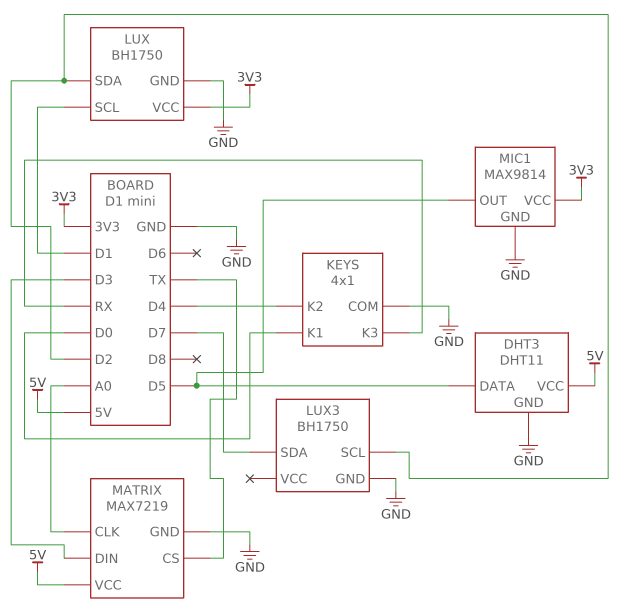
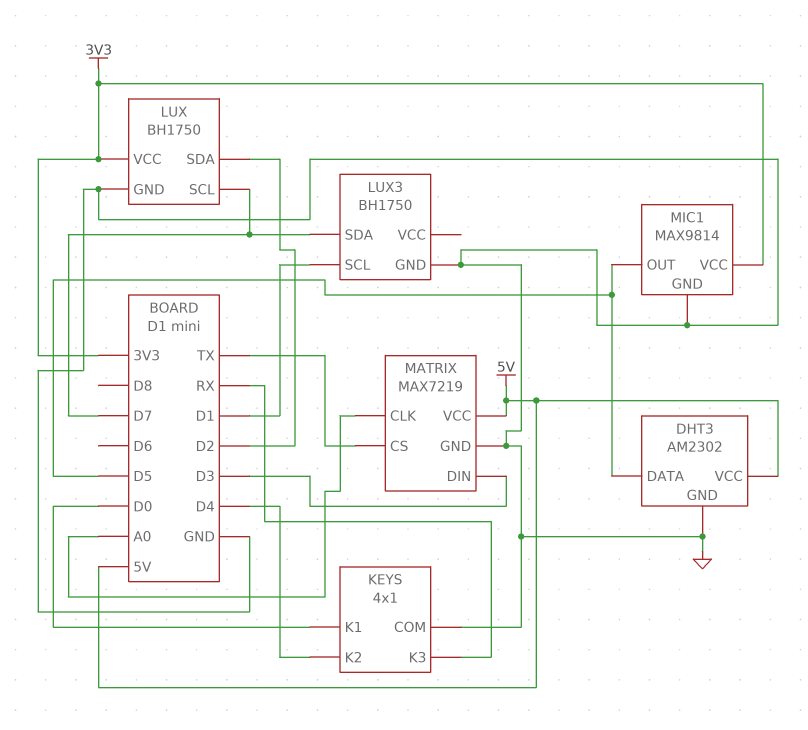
DHT3: DHT11 -> AM2302
LUX pin SCL: D1 -> D7
LUX3 pin SCL: D2 -> D1

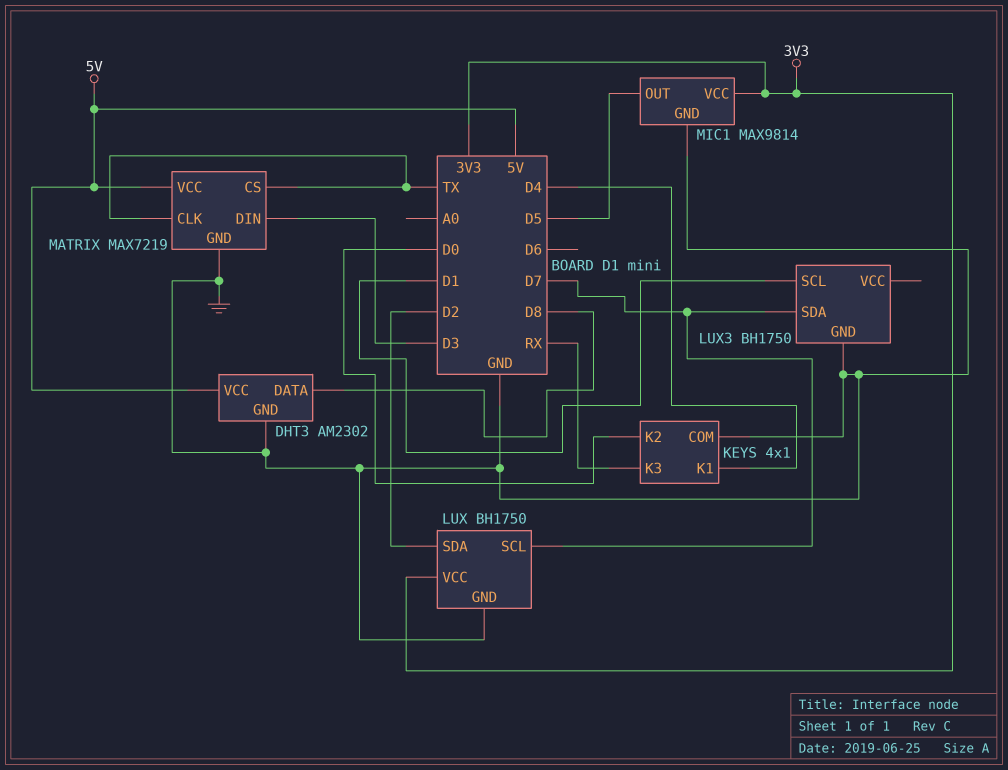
DHT3 pin DATA: D5 -> D8
KEYS pin K1: D0 -> D4
KEYS pin K2: D4 -> D0
MATRIX pin CLK: A0 -> TX

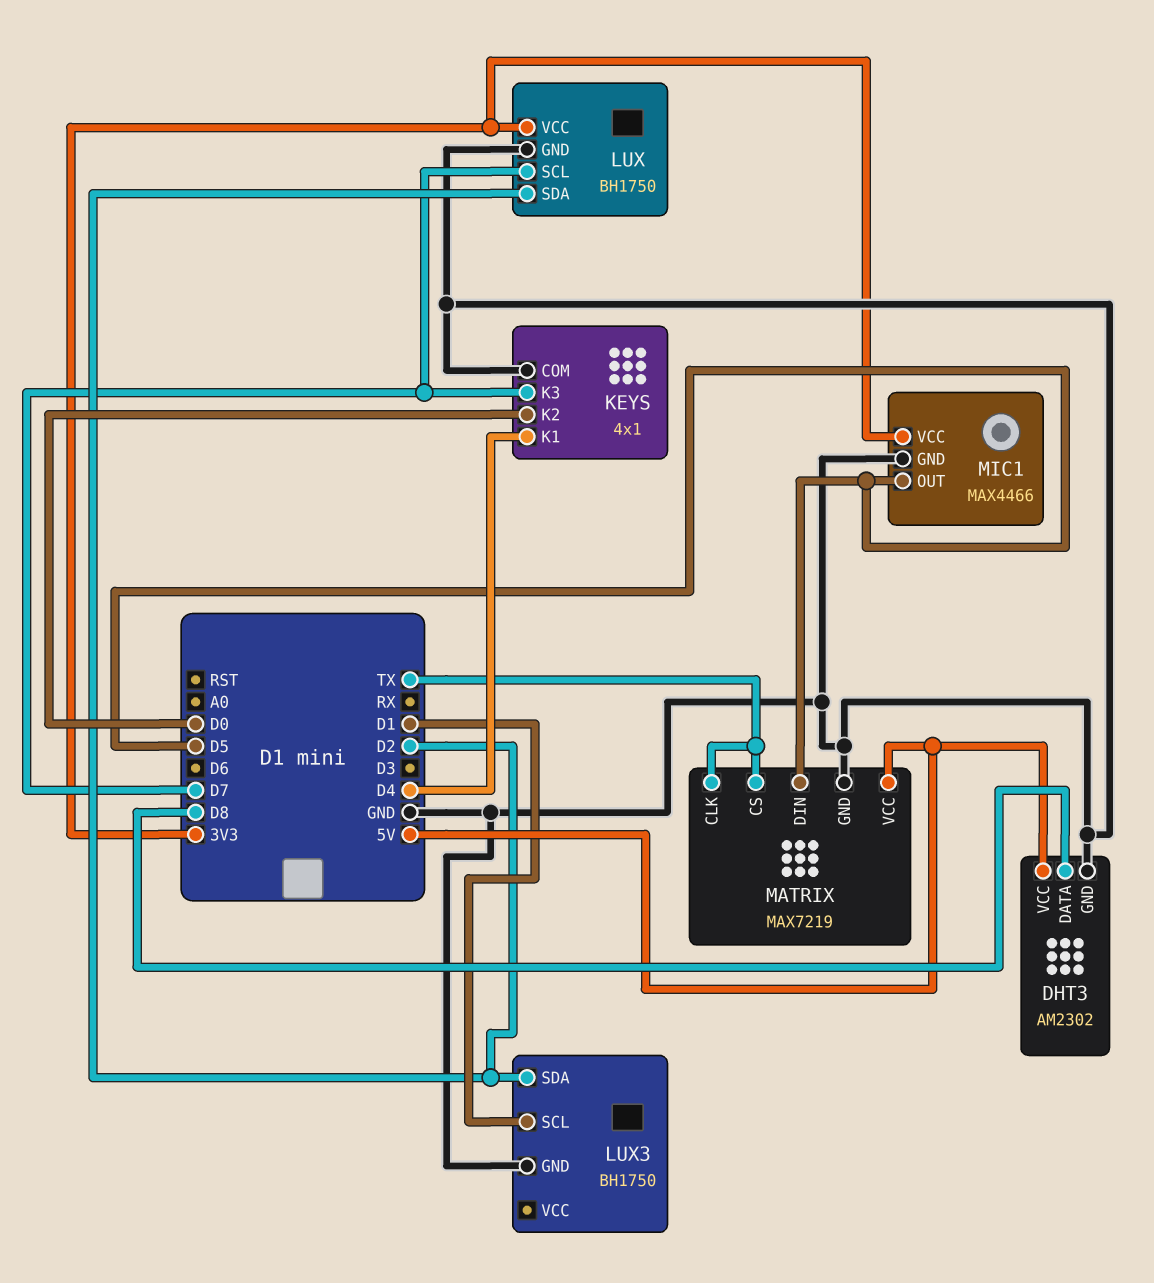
KEYS pin K3: RX -> D7
LUX3 pin SDA: D7 -> D2
MATRIX pin DIN: D3 -> D5
MIC1: MAX9814 -> MAX4466

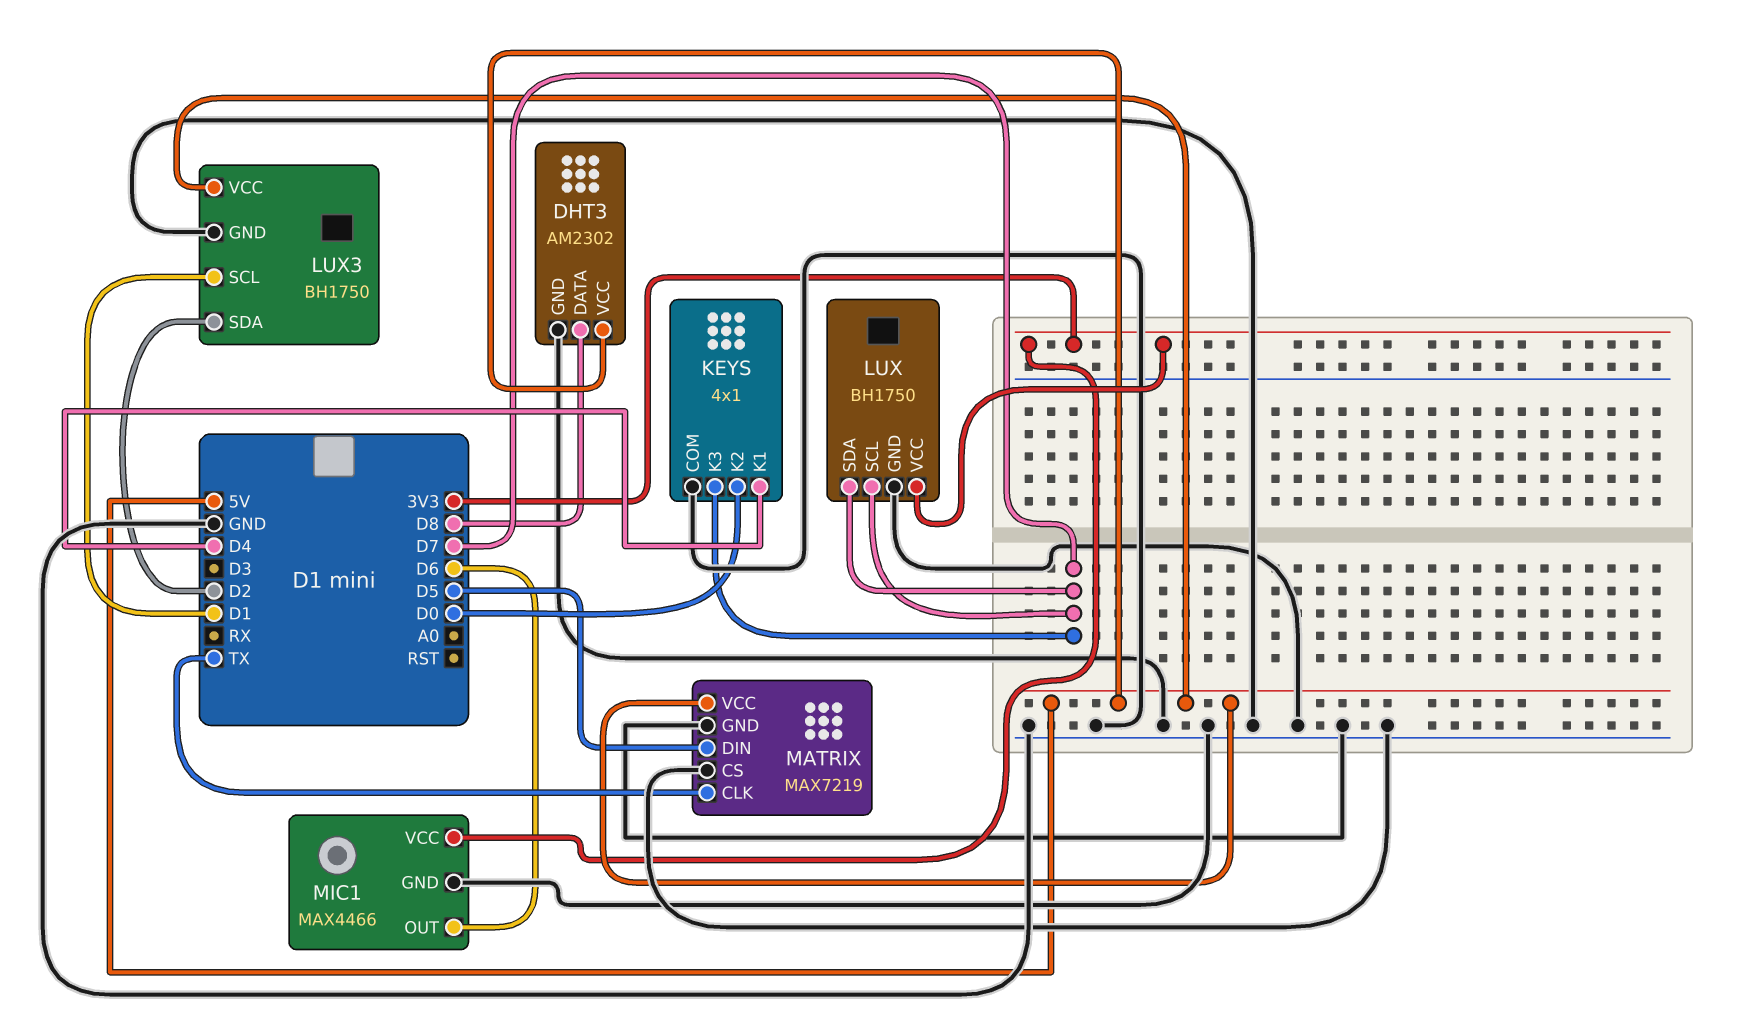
LUX pin SDA: D2 -> D7
LUX3 pin VCC: none -> 5V
MATRIX pin CS: TX -> GND
MIC1 pin OUT: D5 -> D6

